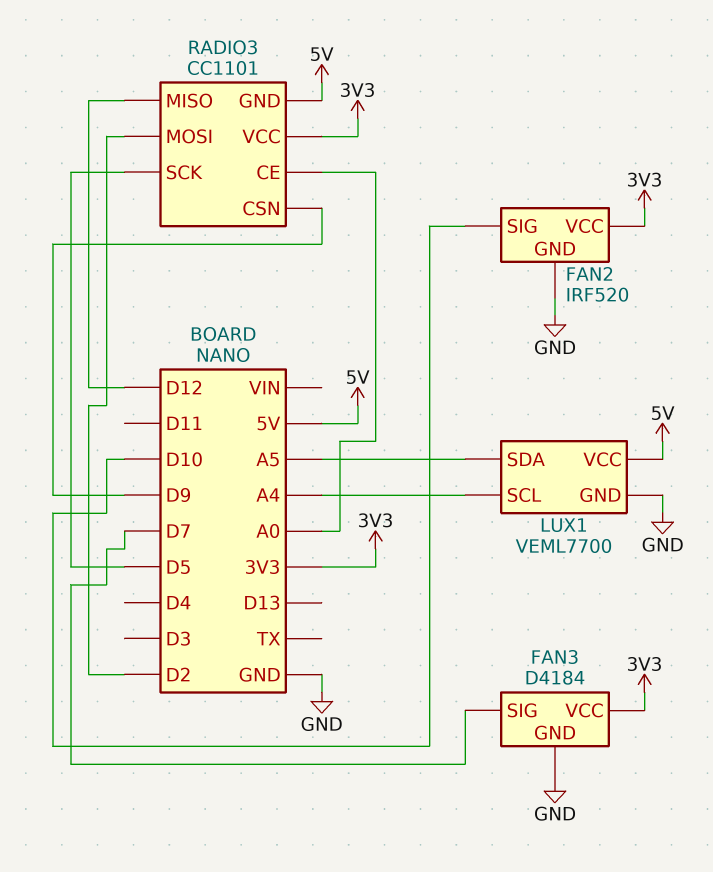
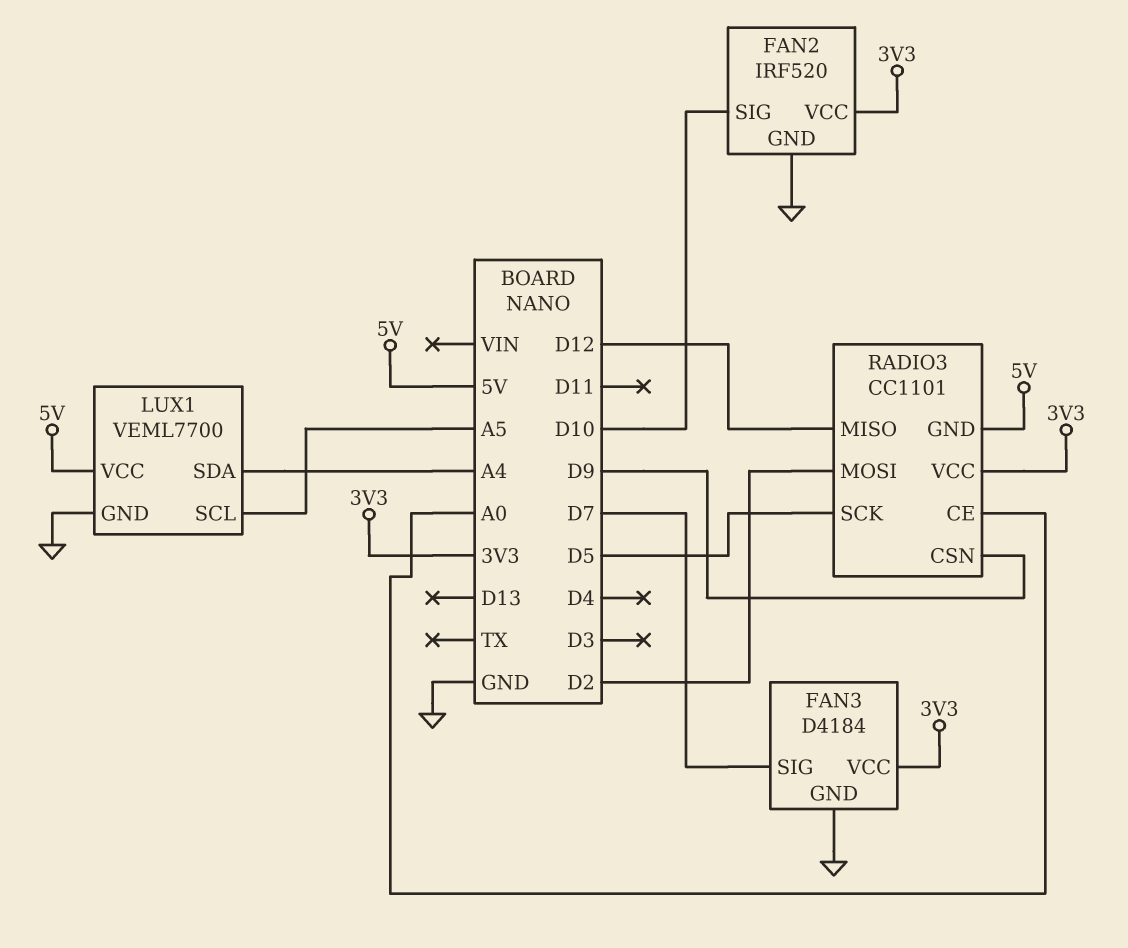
LUX1 pin SCL: A4 -> A5
LUX1 pin SDA: A5 -> A4

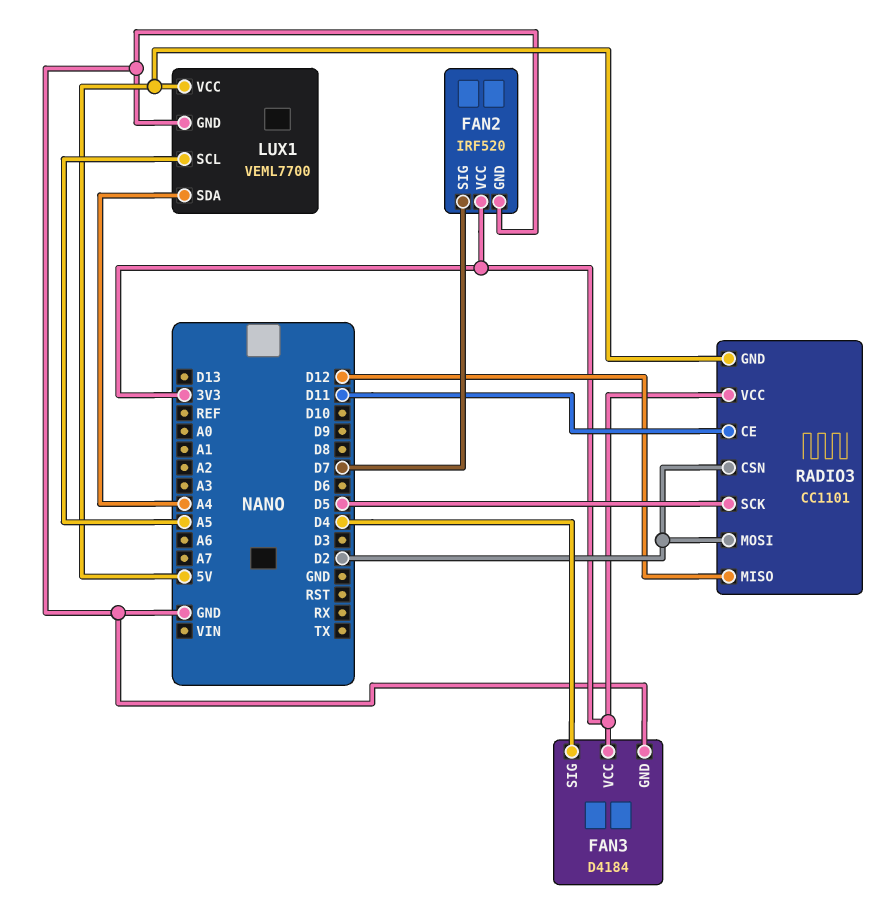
FAN2 pin SIG: D10 -> D7
FAN3 pin SIG: D7 -> D4
RADIO3 pin CE: A0 -> D11
RADIO3 pin CSN: D9 -> D2

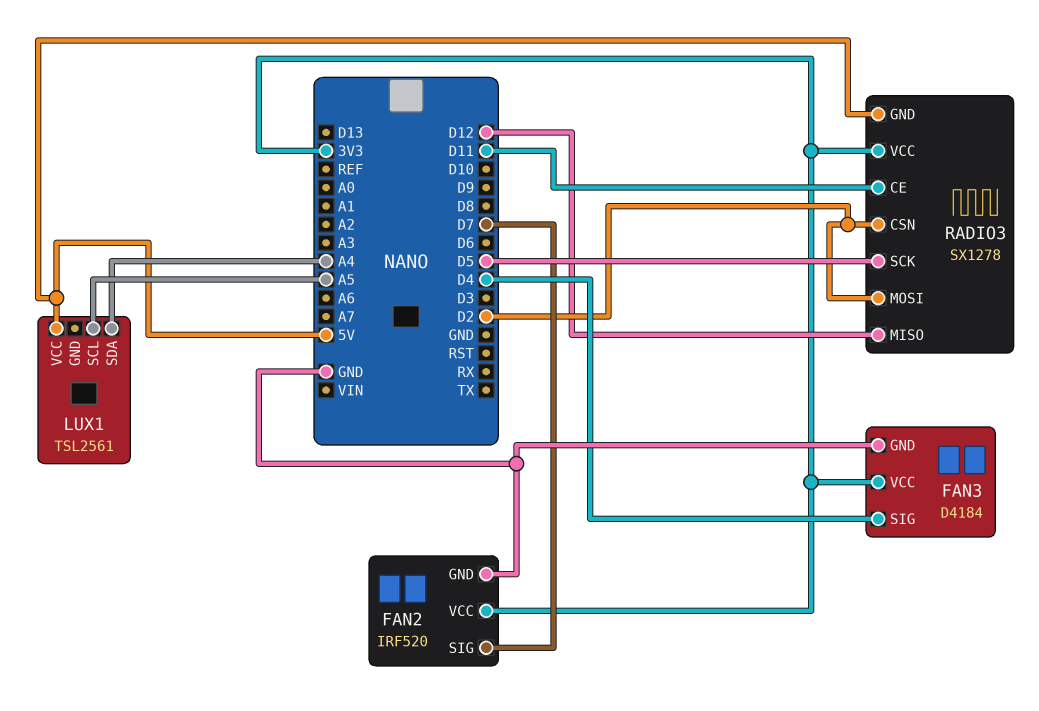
LUX1: VEML7700 -> TSL2561
LUX1 pin GND: GND -> none
RADIO3: CC1101 -> SX1278

